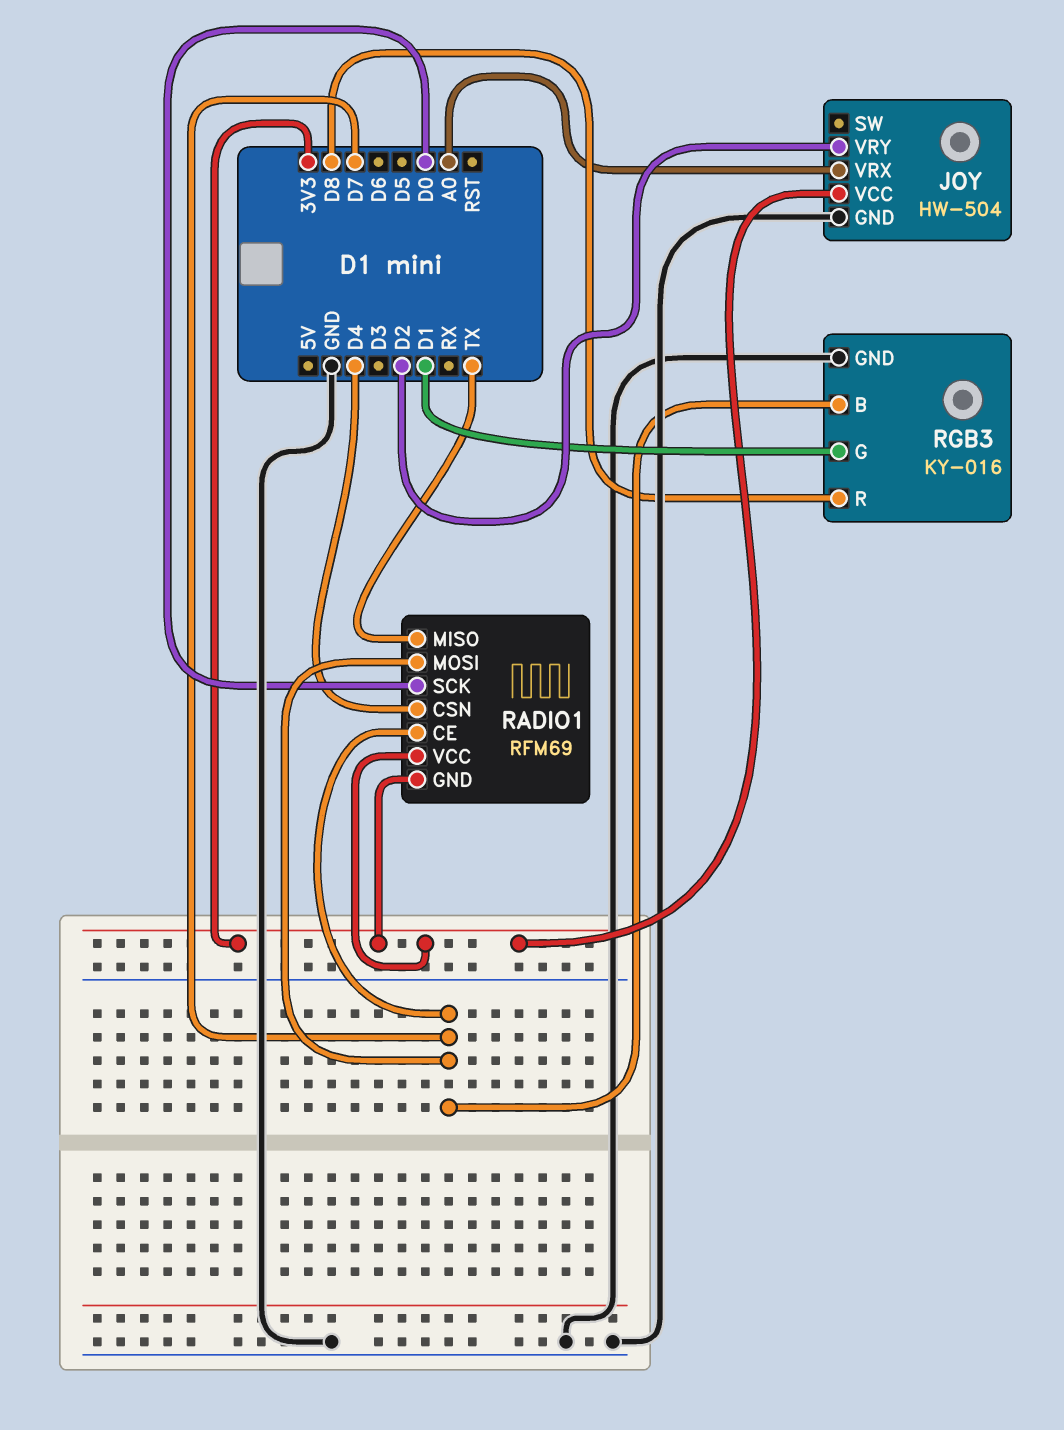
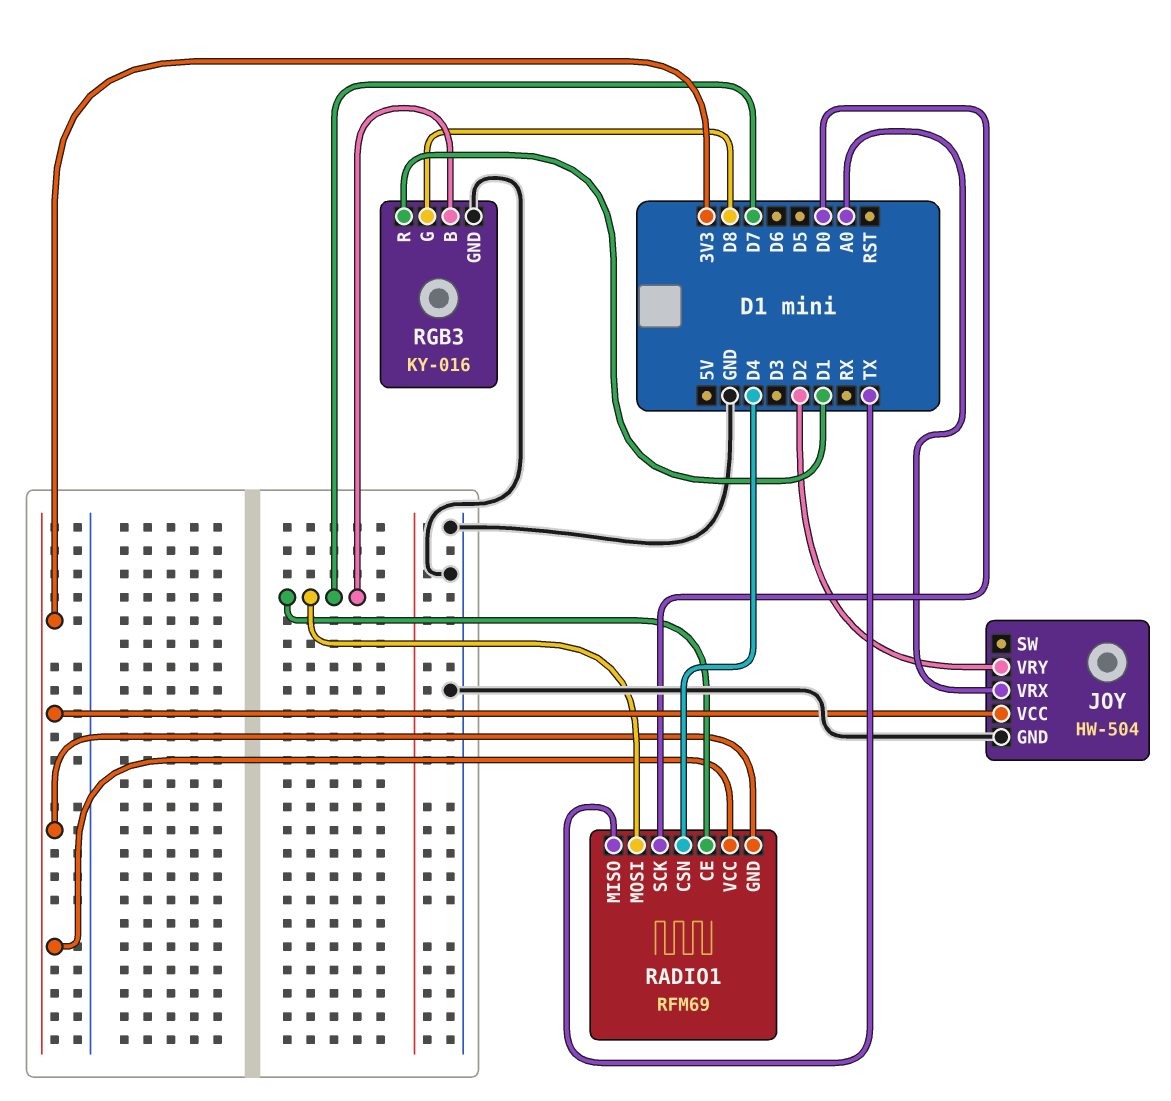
RGB3 pin G: D1 -> D8
RGB3 pin R: D8 -> D1

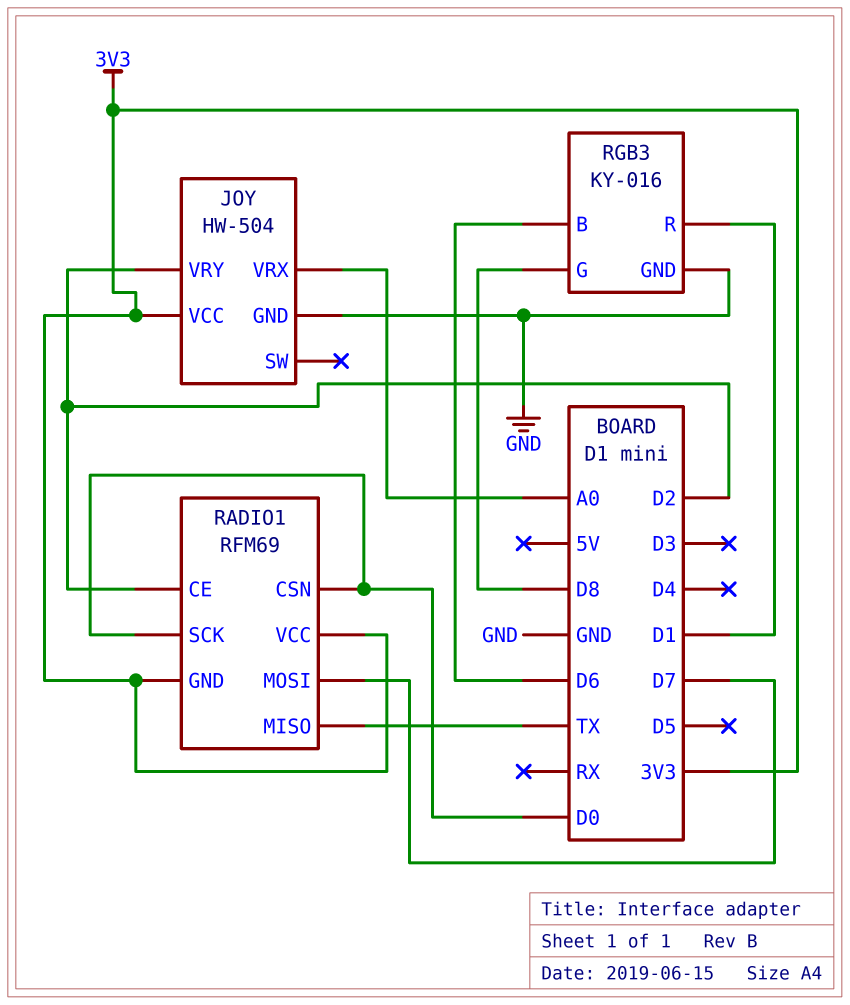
RADIO1 pin CE: D7 -> D2
RADIO1 pin CSN: D4 -> D0
RGB3 pin B: D7 -> D6

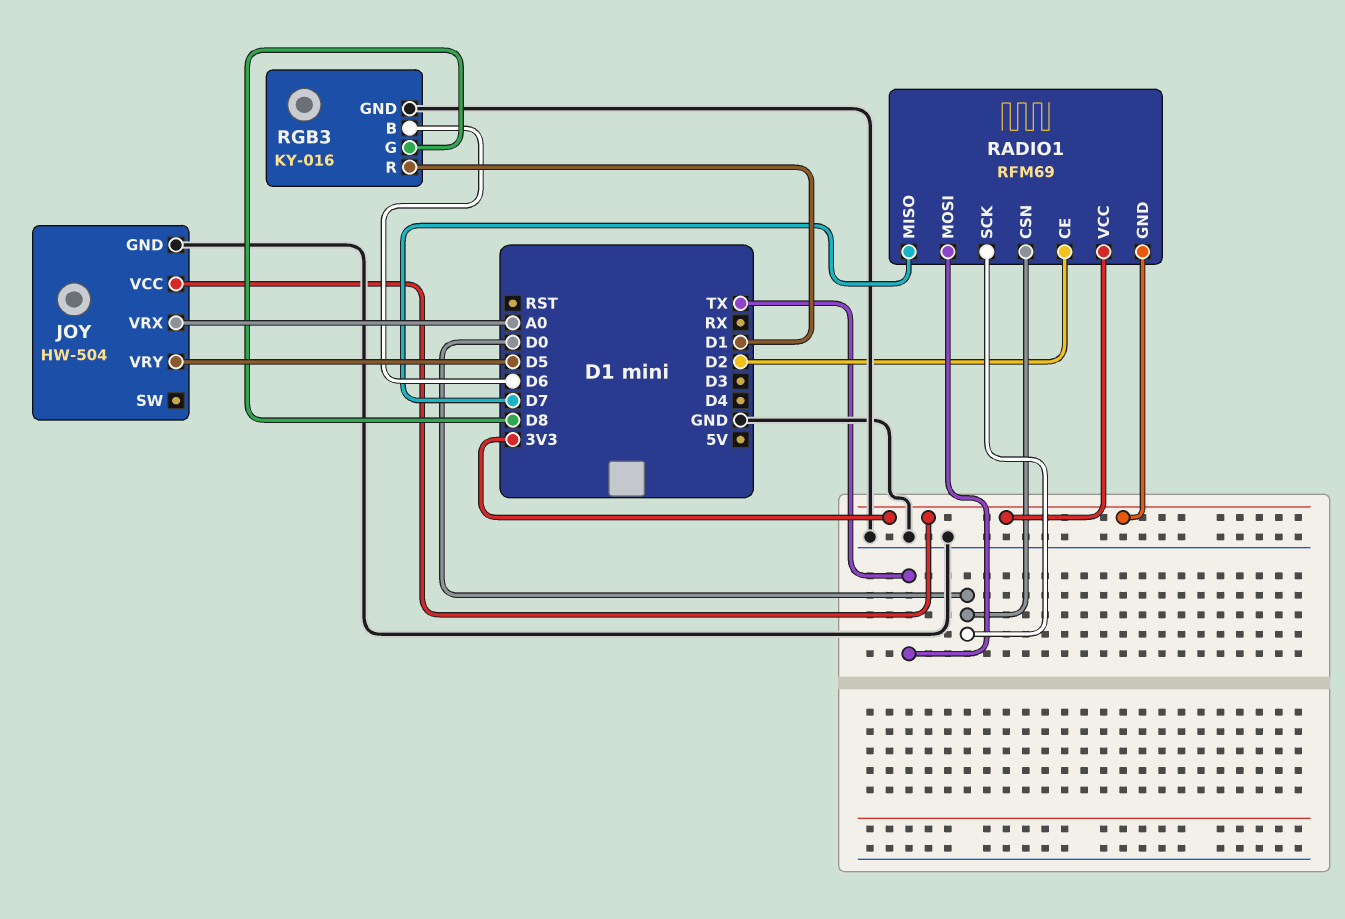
JOY pin VRY: D2 -> D5
RADIO1 pin MISO: TX -> D7
RADIO1 pin MOSI: D7 -> TX

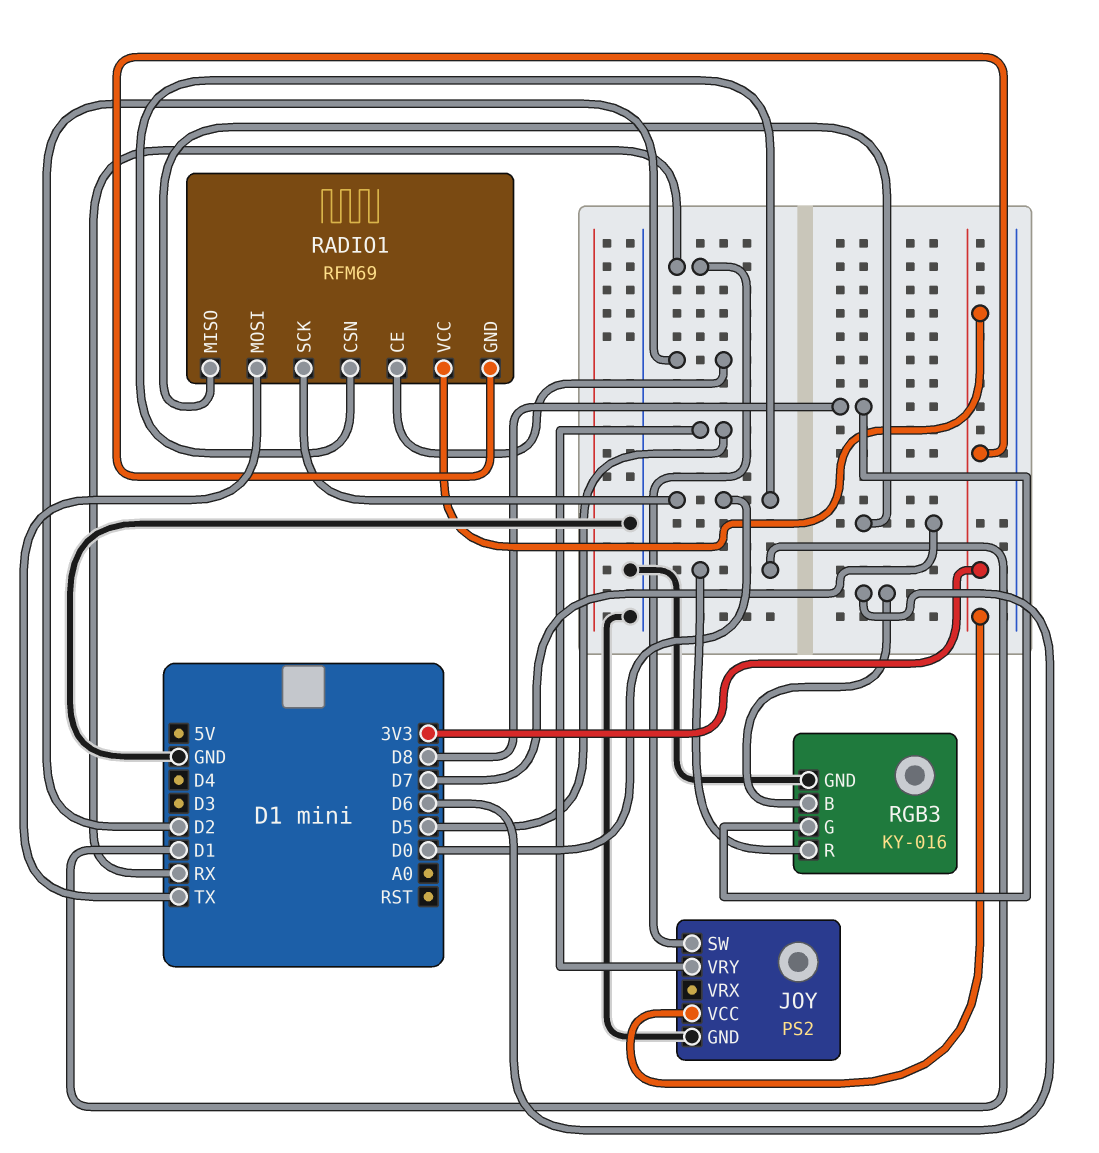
JOY: HW-504 -> PS2
JOY pin SW: none -> RX
JOY pin VRX: A0 -> none

